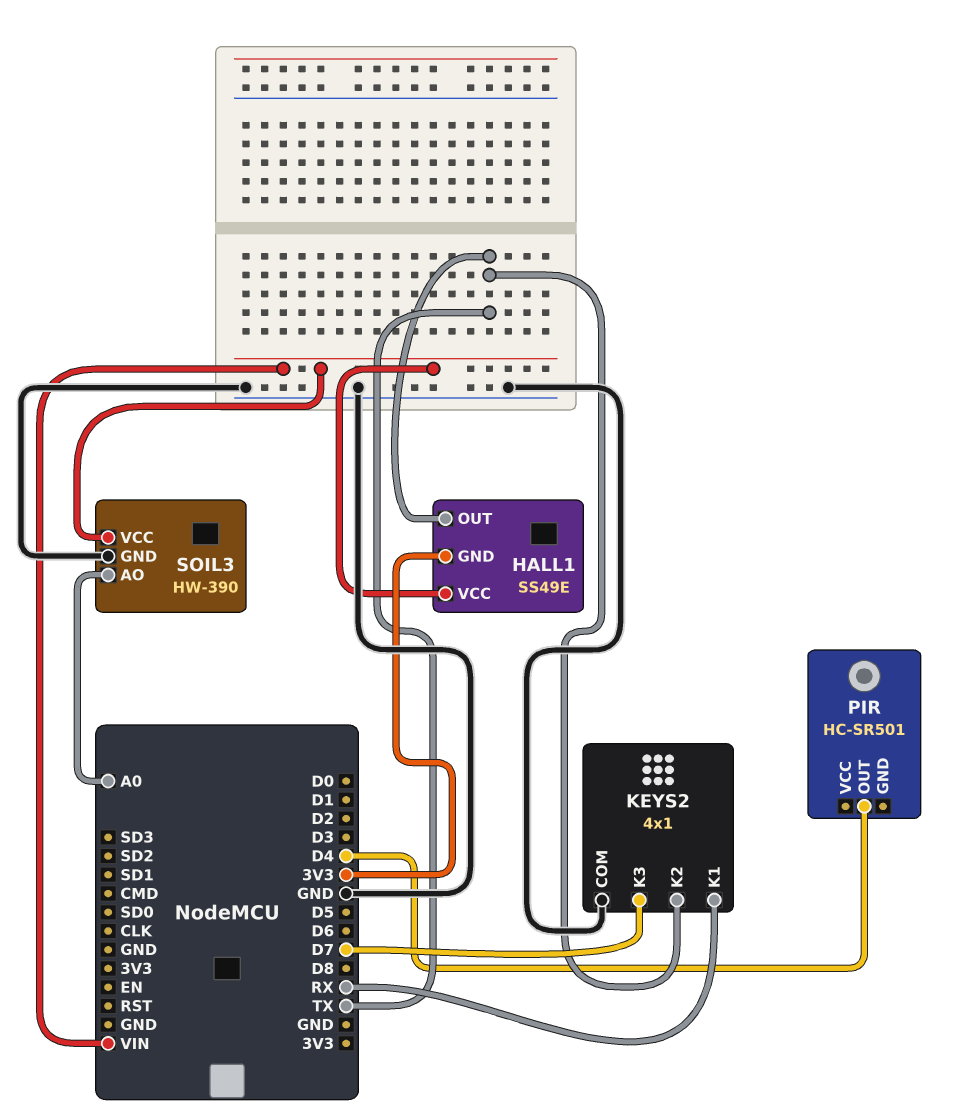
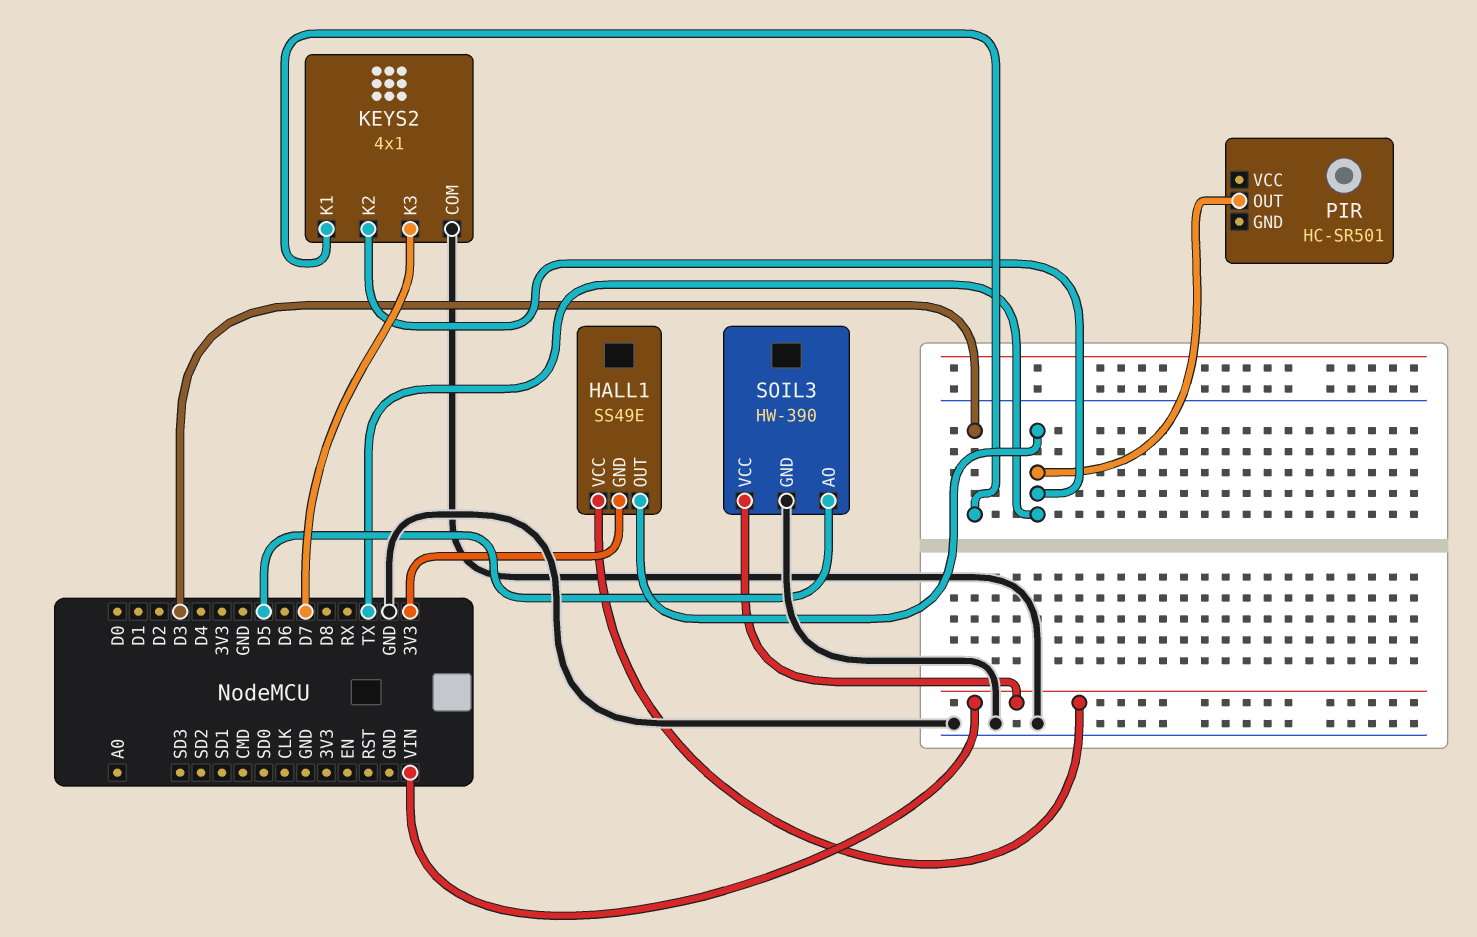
KEYS2 pin K1: RX -> D3
PIR pin OUT: D4 -> TX
SOIL3 pin AO: A0 -> D5

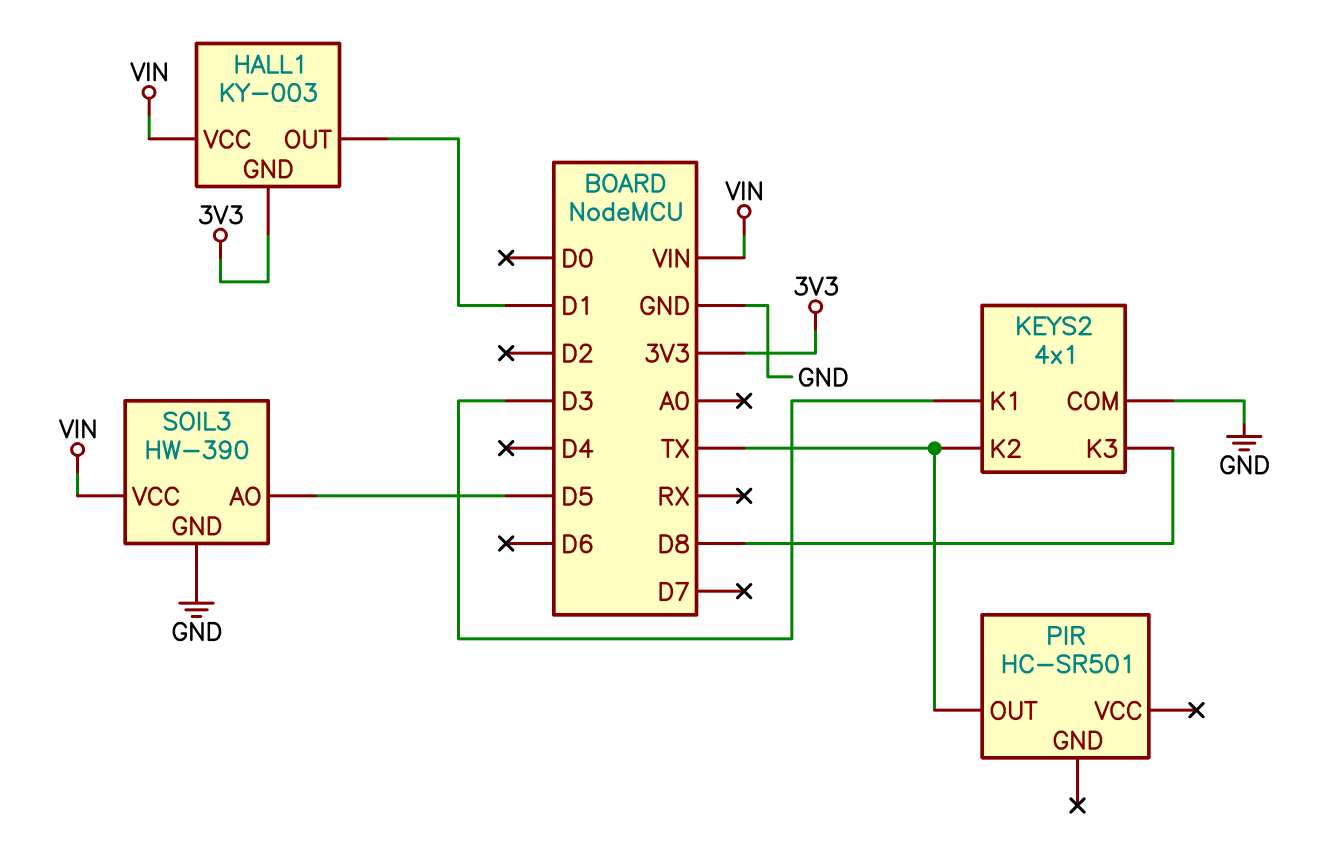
HALL1: SS49E -> KY-003
HALL1 pin OUT: TX -> D1
KEYS2 pin K3: D7 -> D8

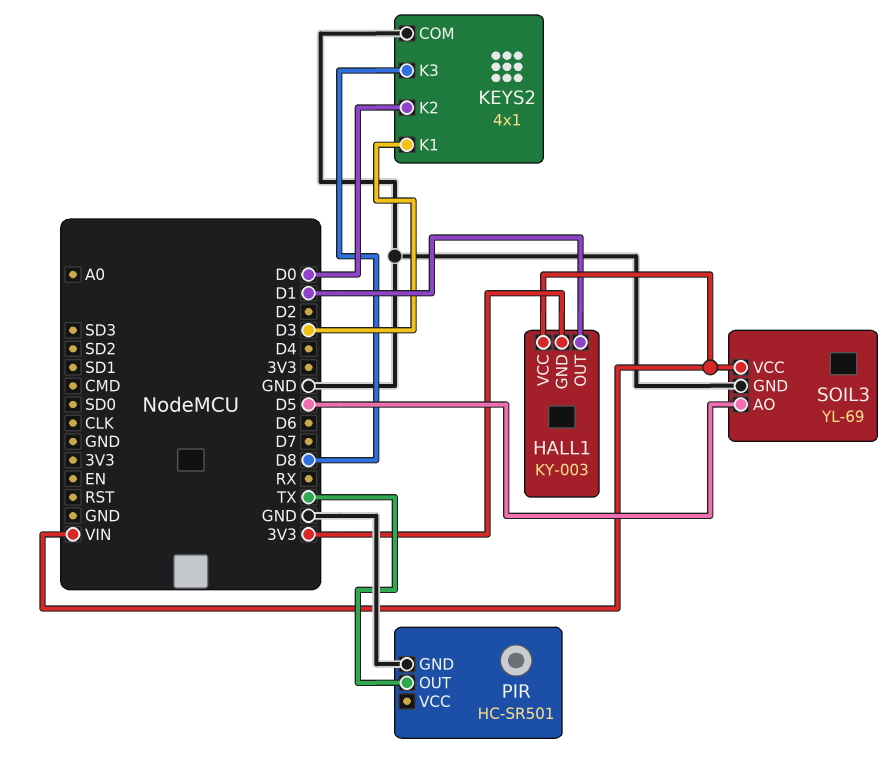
KEYS2 pin K2: TX -> D0
PIR pin GND: none -> GND
SOIL3: HW-390 -> YL-69

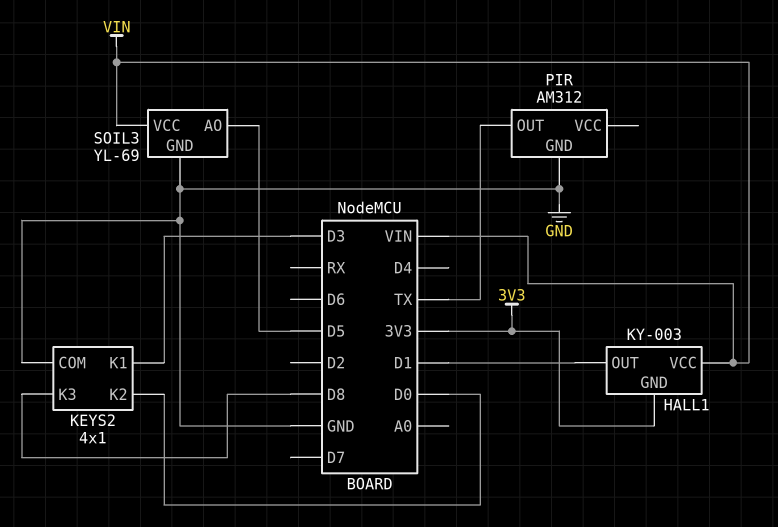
PIR: HC-SR501 -> AM312

